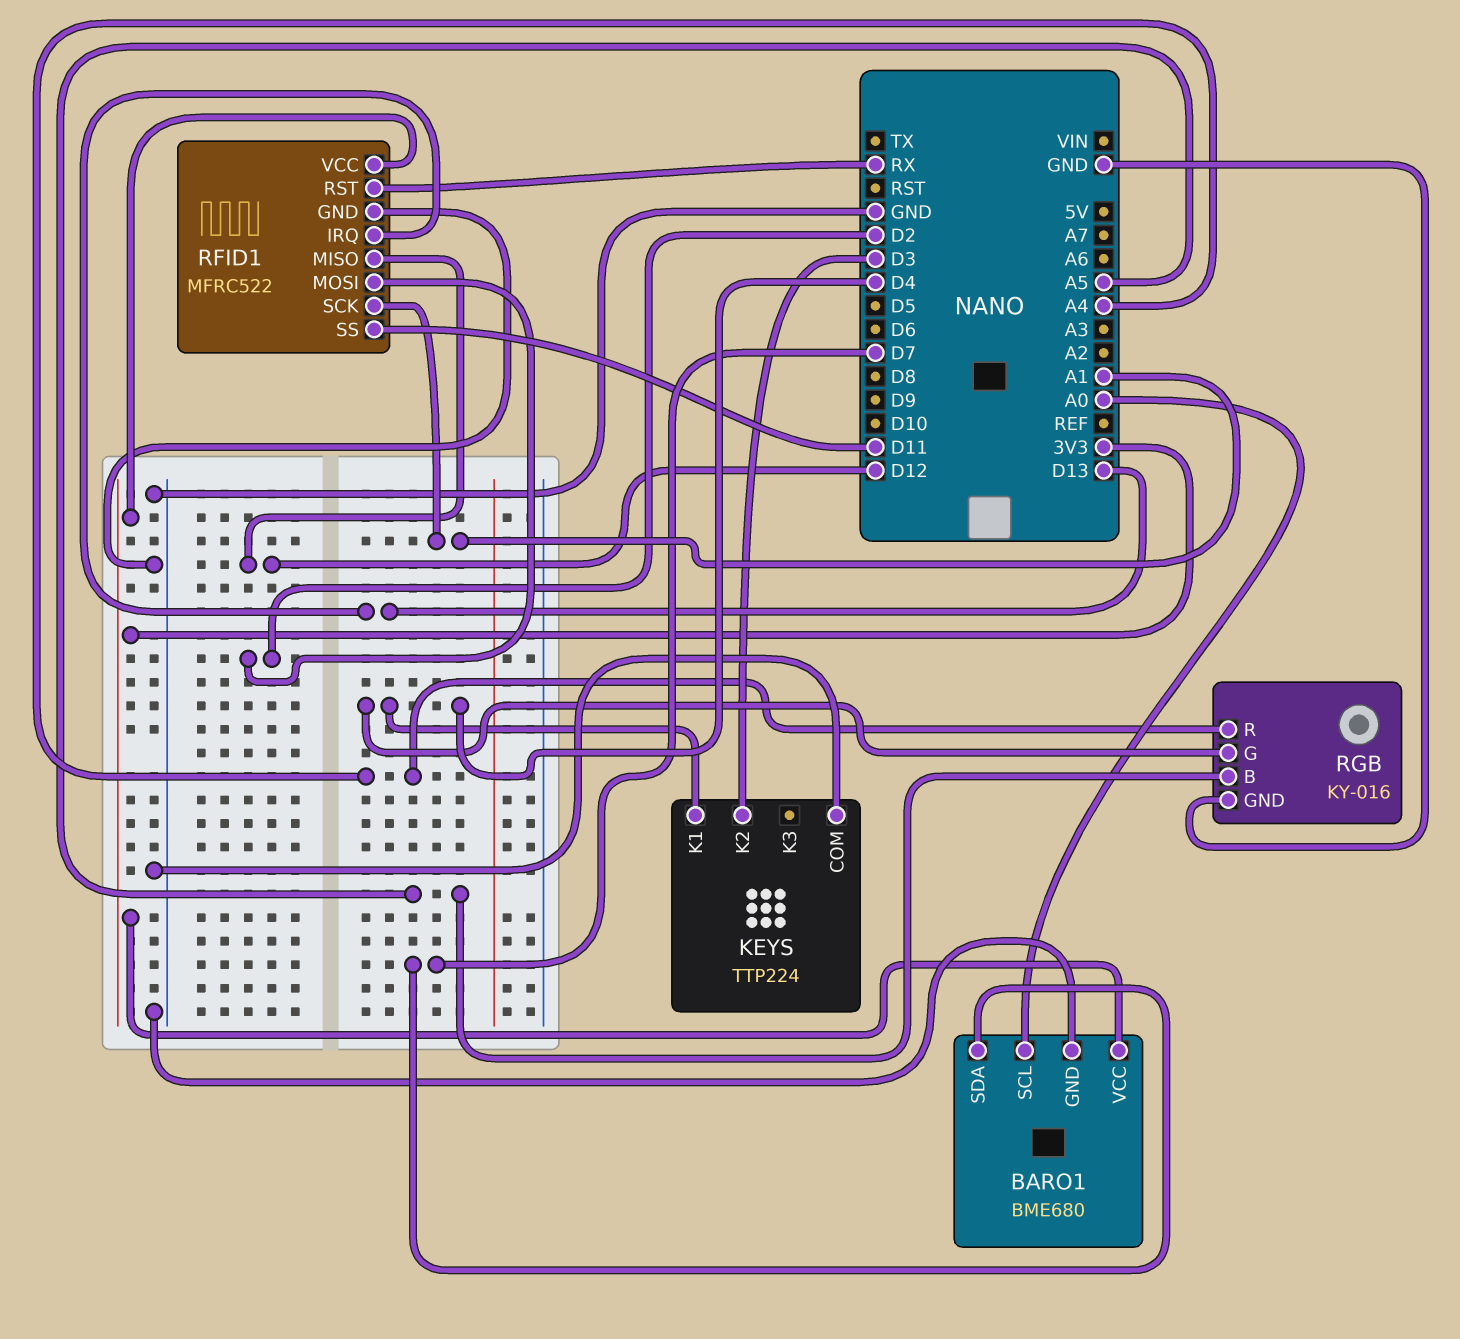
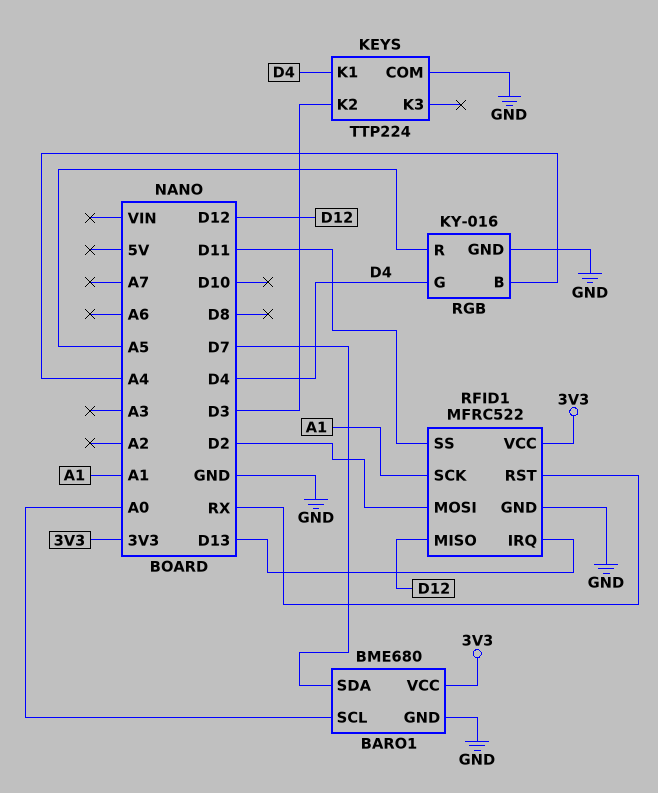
RGB pin B: A5 -> A4
RGB pin R: A4 -> A5

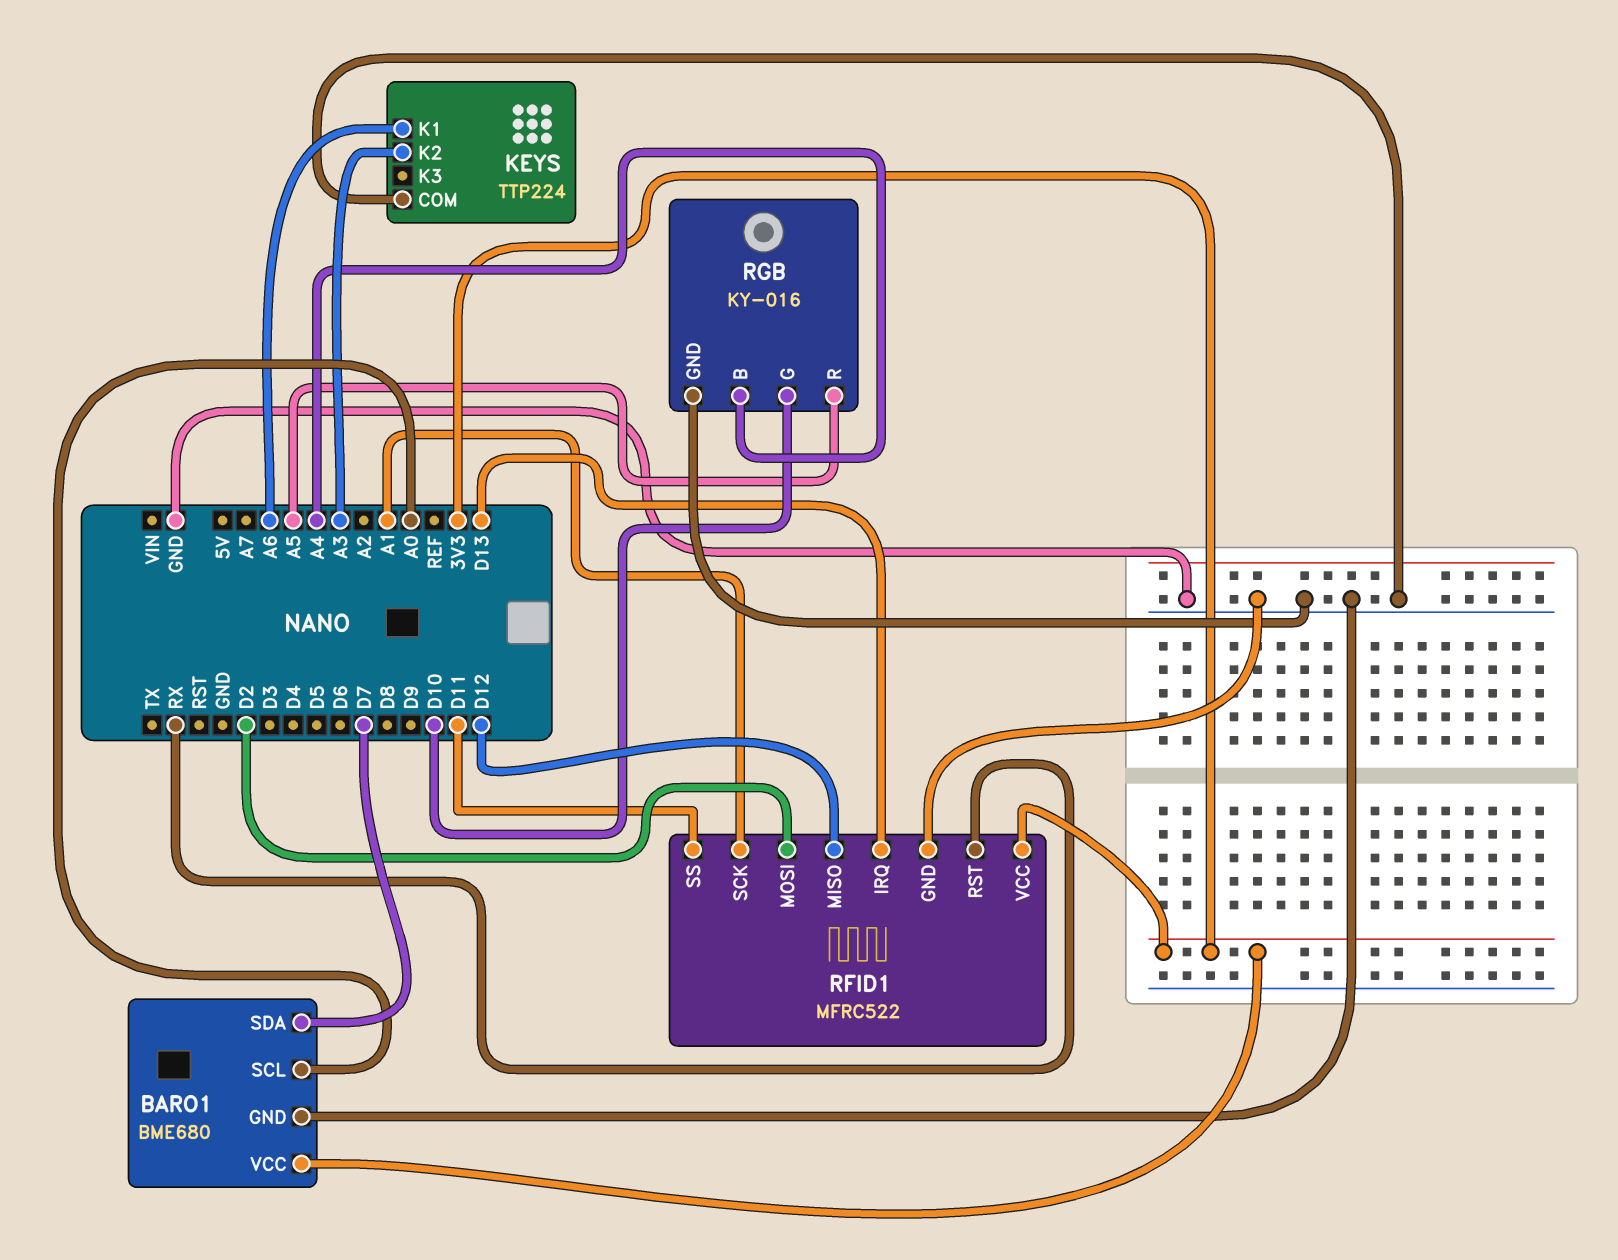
KEYS pin K1: D4 -> A6
KEYS pin K2: D3 -> A3
RGB pin G: D4 -> D10

